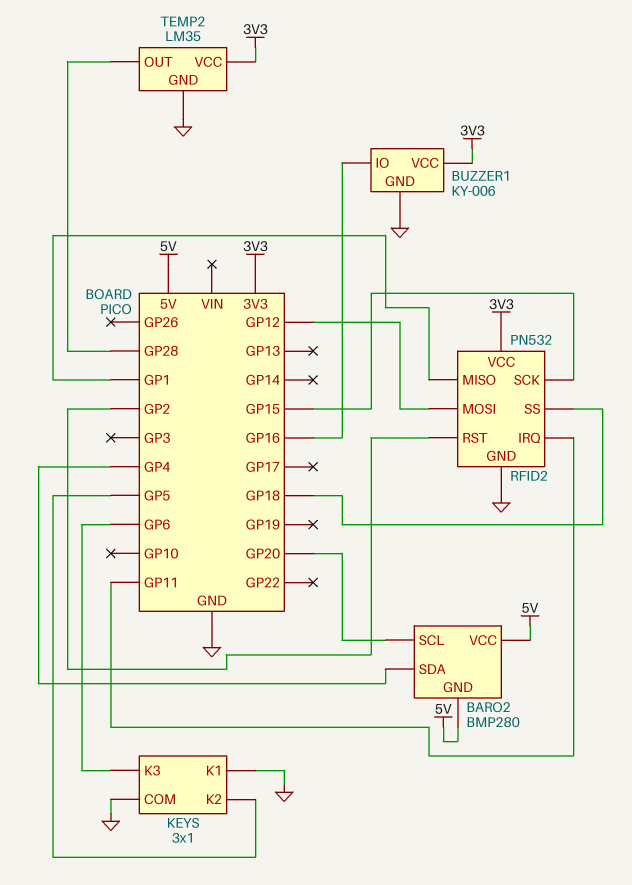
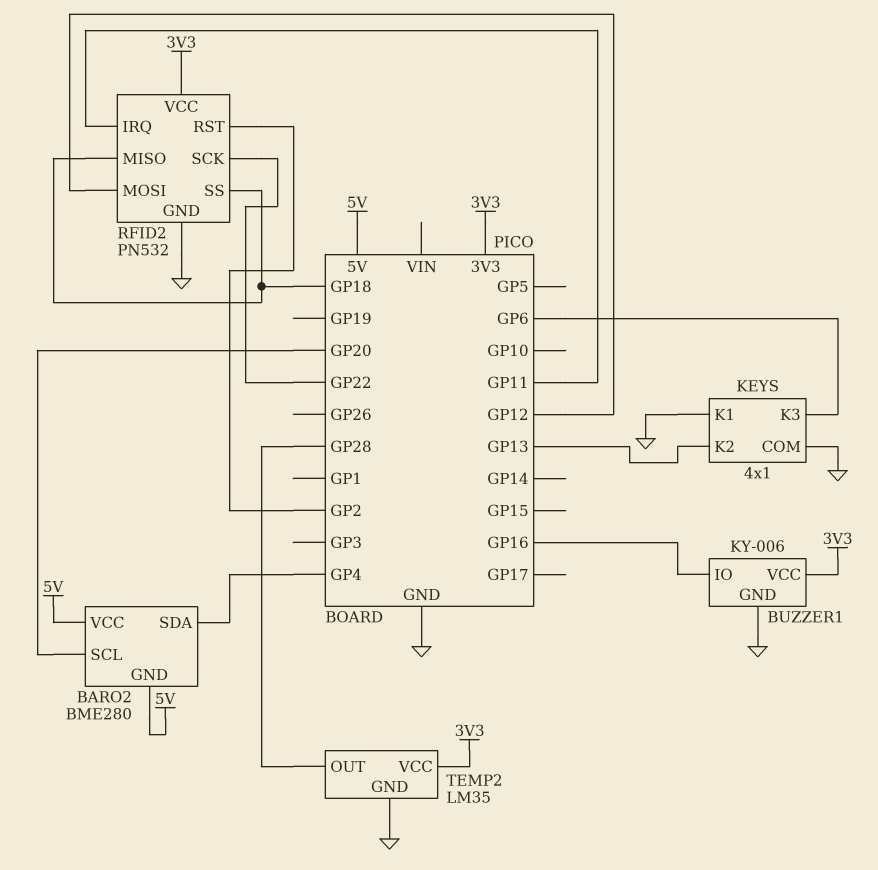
BARO2: BMP280 -> BME280
KEYS: 3x1 -> 4x1
KEYS pin K2: GP5 -> GP13
RFID2 pin MISO: GP1 -> GP18
RFID2 pin SCK: GP15 -> GP22

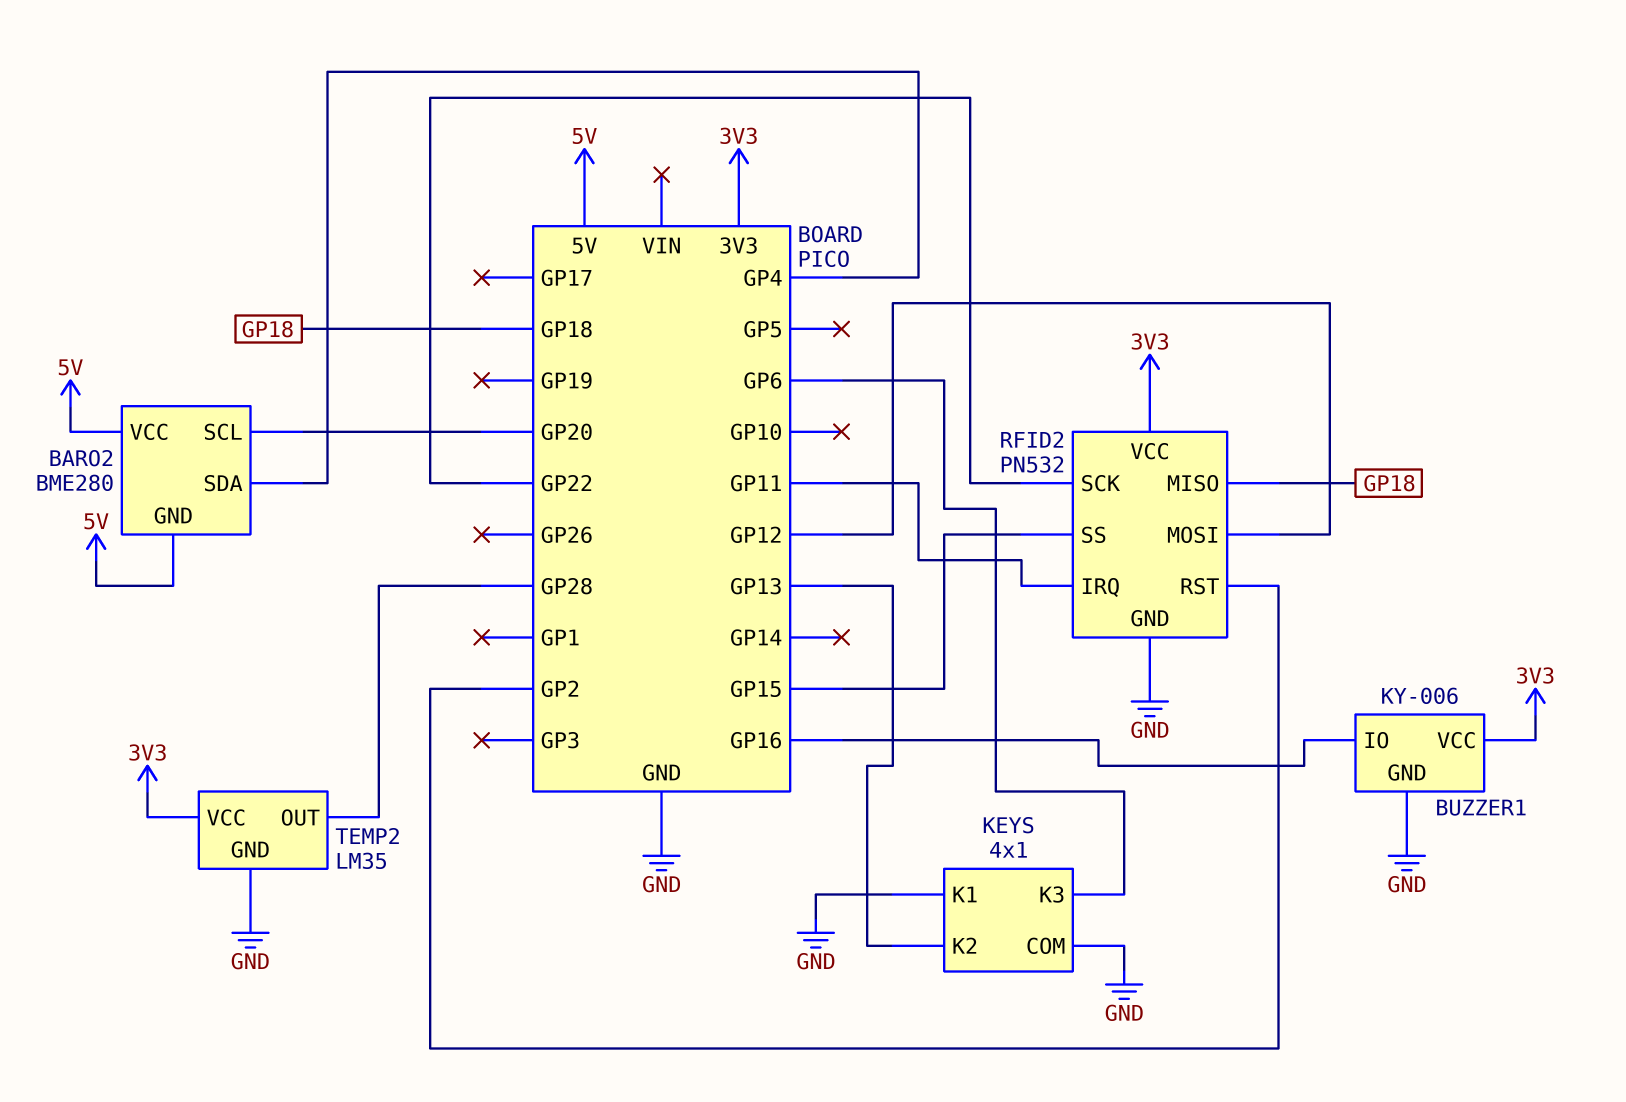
RFID2 pin SS: GP18 -> GP15

